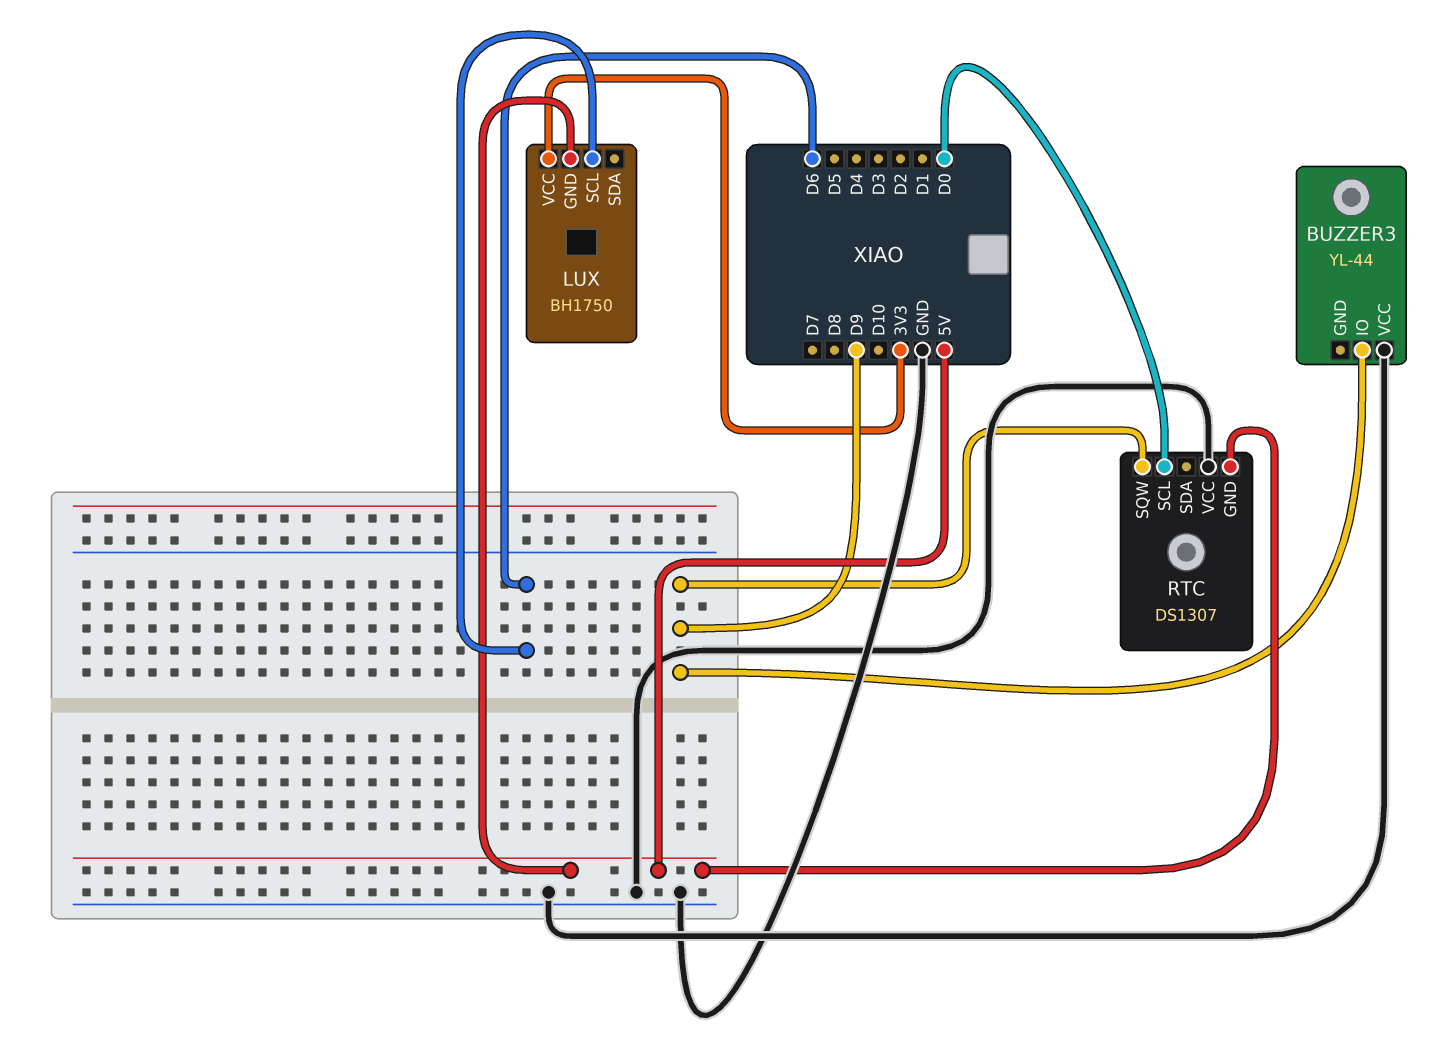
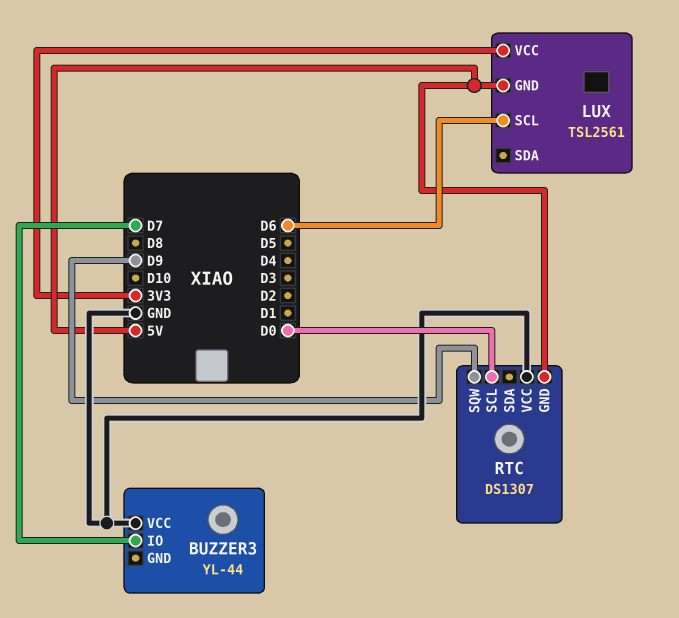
BUZZER3 pin IO: D9 -> D7
LUX: BH1750 -> TSL2561

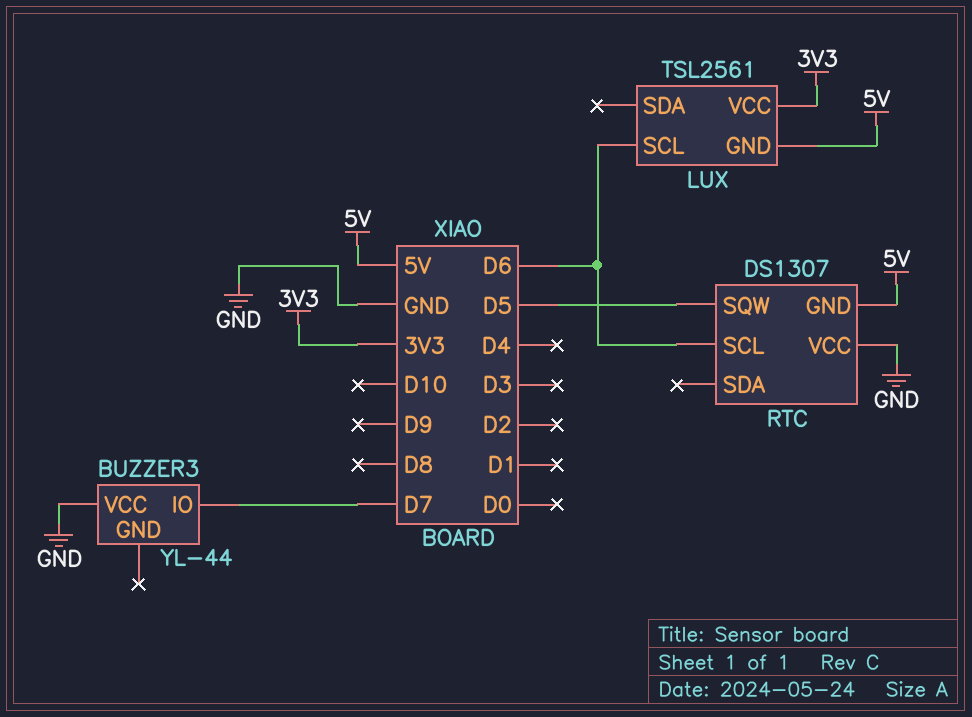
RTC pin SCL: D0 -> D6
RTC pin SQW: D9 -> D5

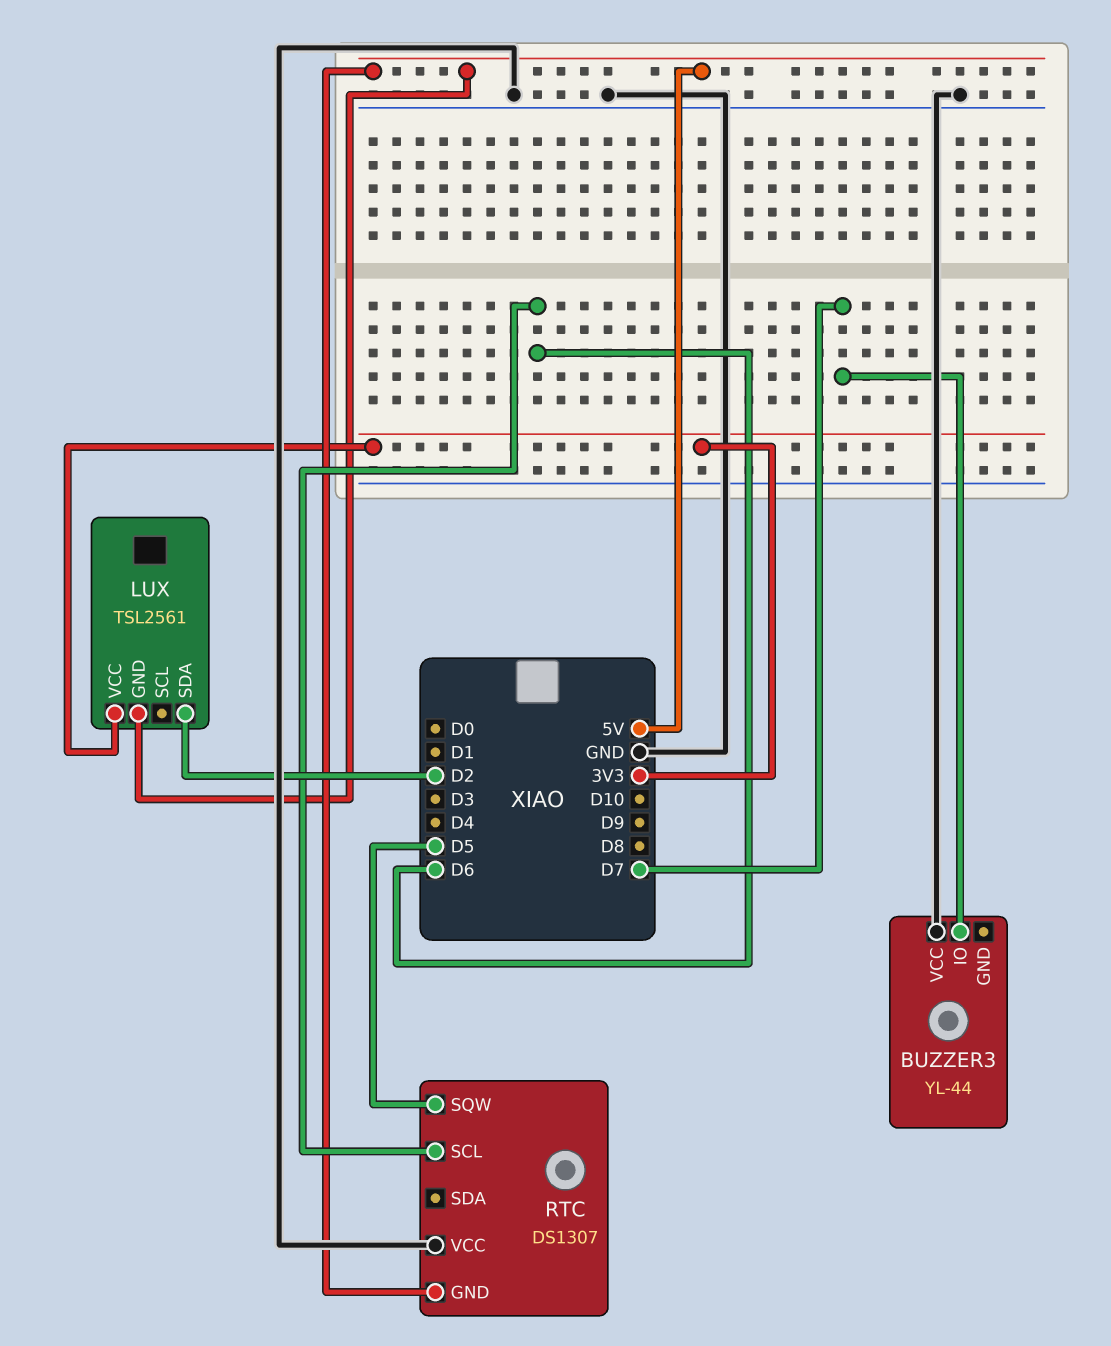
LUX pin SCL: D6 -> none
LUX pin SDA: none -> D2

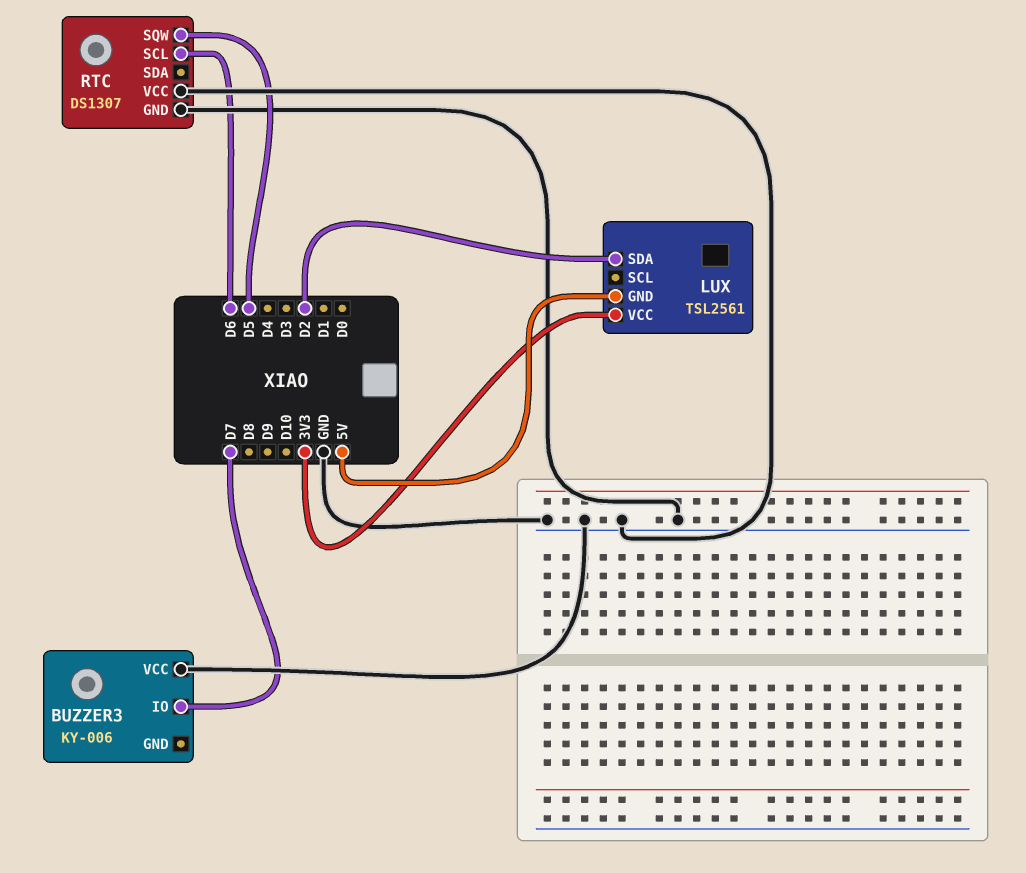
BUZZER3: YL-44 -> KY-006
RTC pin GND: 5V -> GND

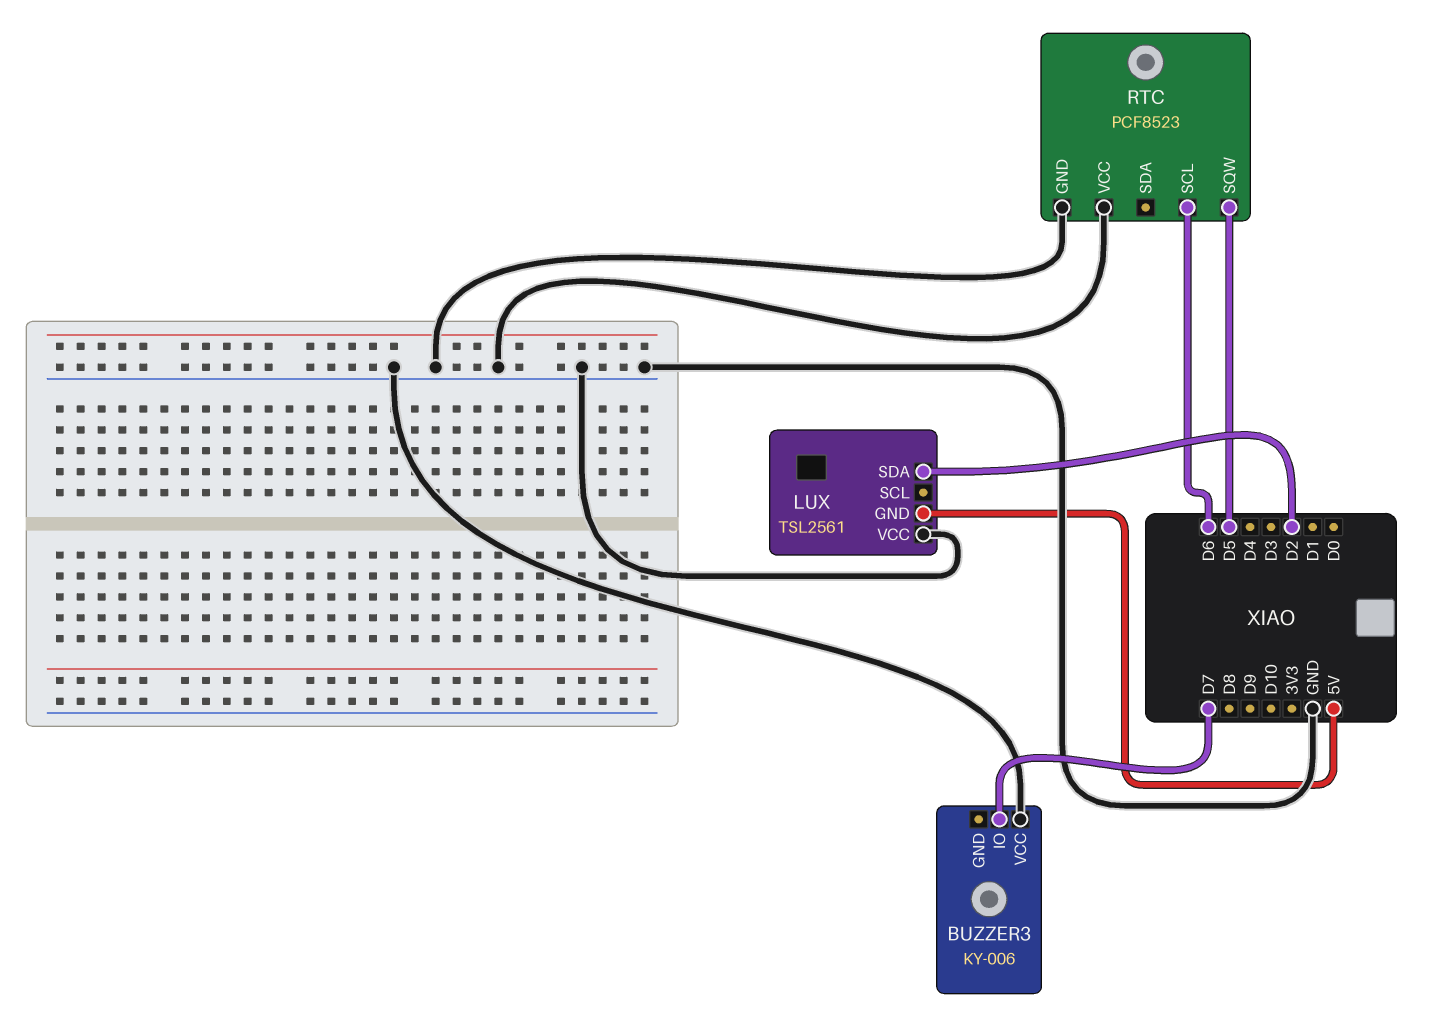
LUX pin VCC: 3V3 -> GND
RTC: DS1307 -> PCF8523

